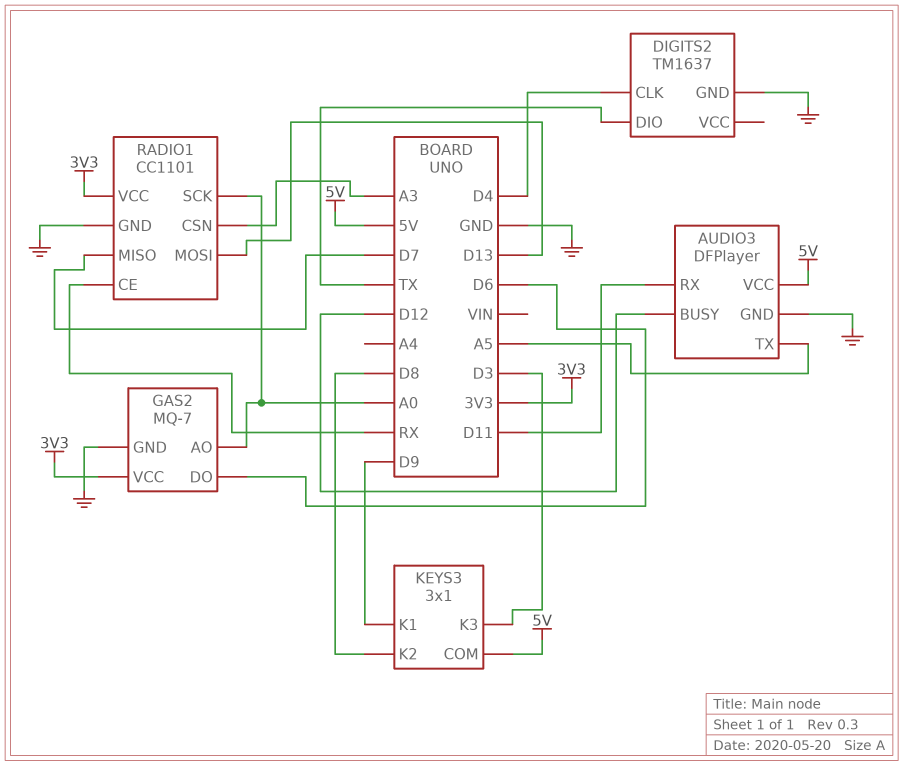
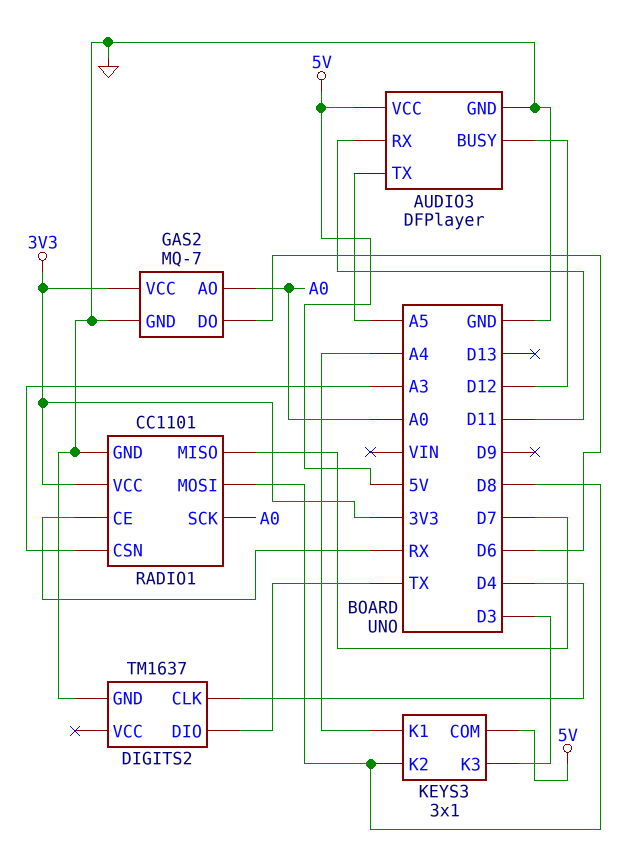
KEYS3 pin K1: D9 -> A4
RADIO1 pin MOSI: D13 -> D8

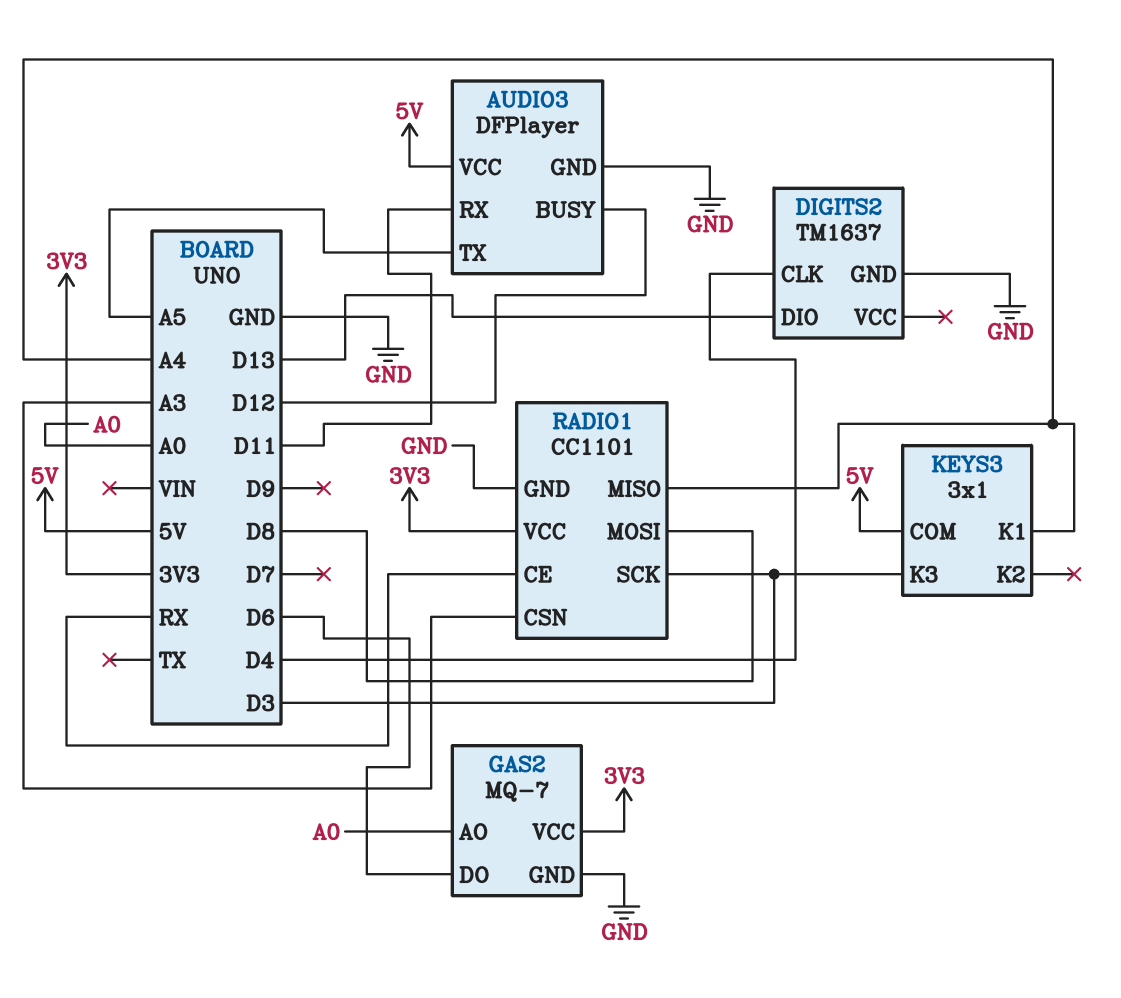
DIGITS2 pin DIO: TX -> D13
KEYS3 pin K2: D8 -> none
RADIO1 pin MISO: D7 -> A4
RADIO1 pin SCK: A0 -> D3

